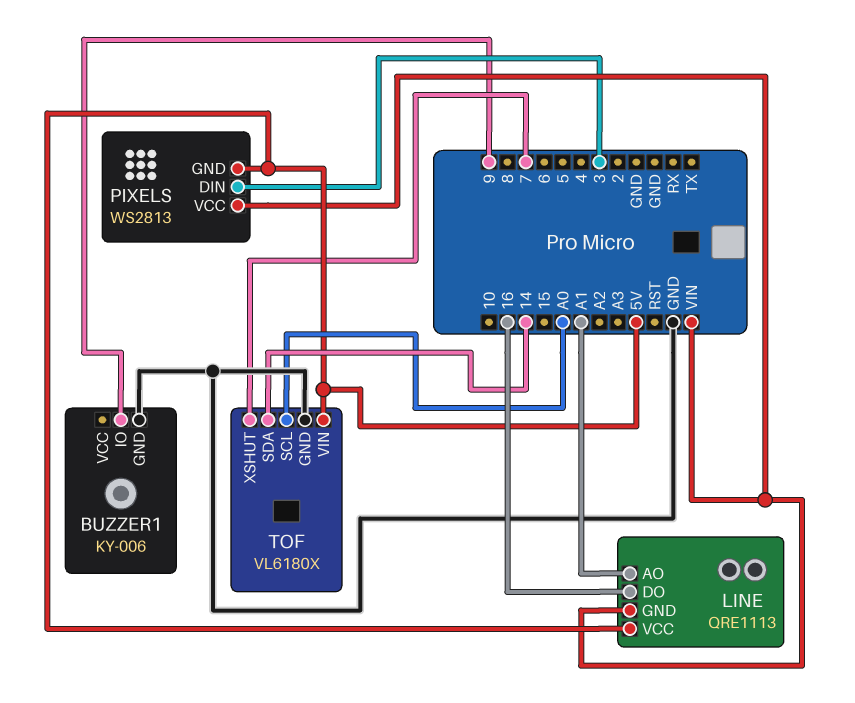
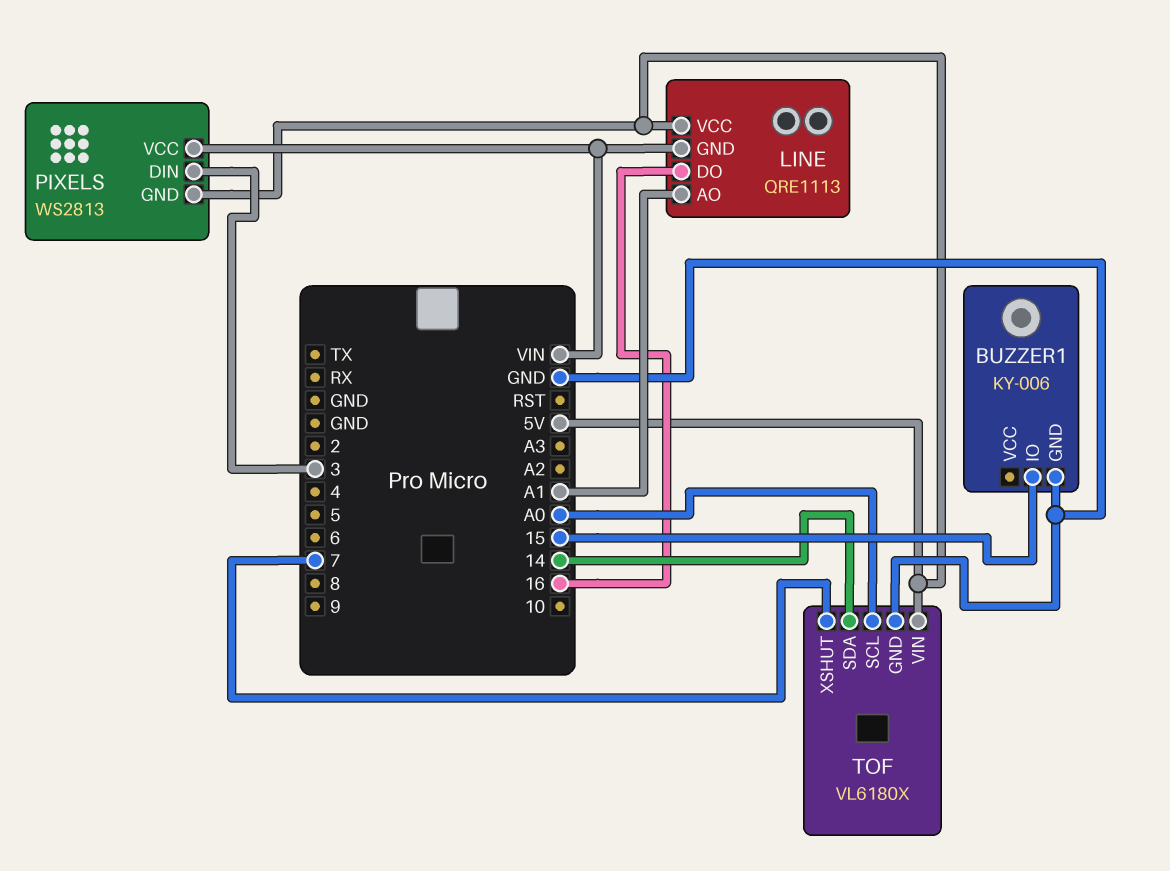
BUZZER1 pin IO: 9 -> 15

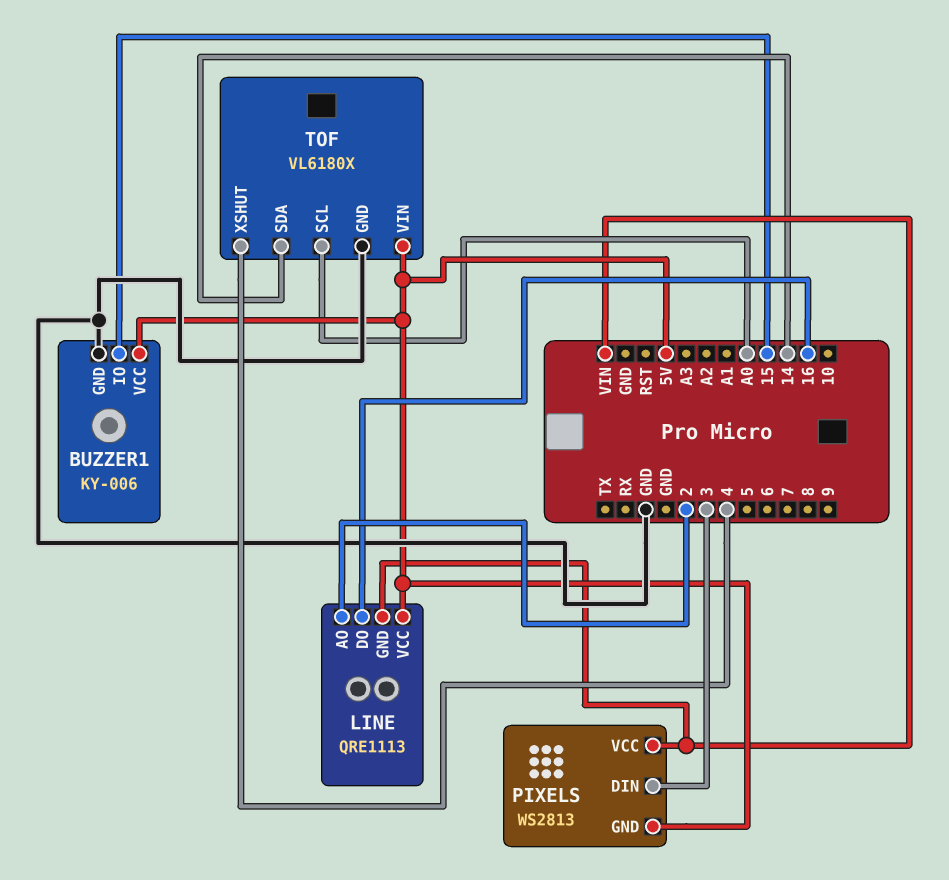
BUZZER1 pin VCC: none -> 5V
LINE pin AO: A1 -> 2
TOF pin XSHUT: 7 -> 4

